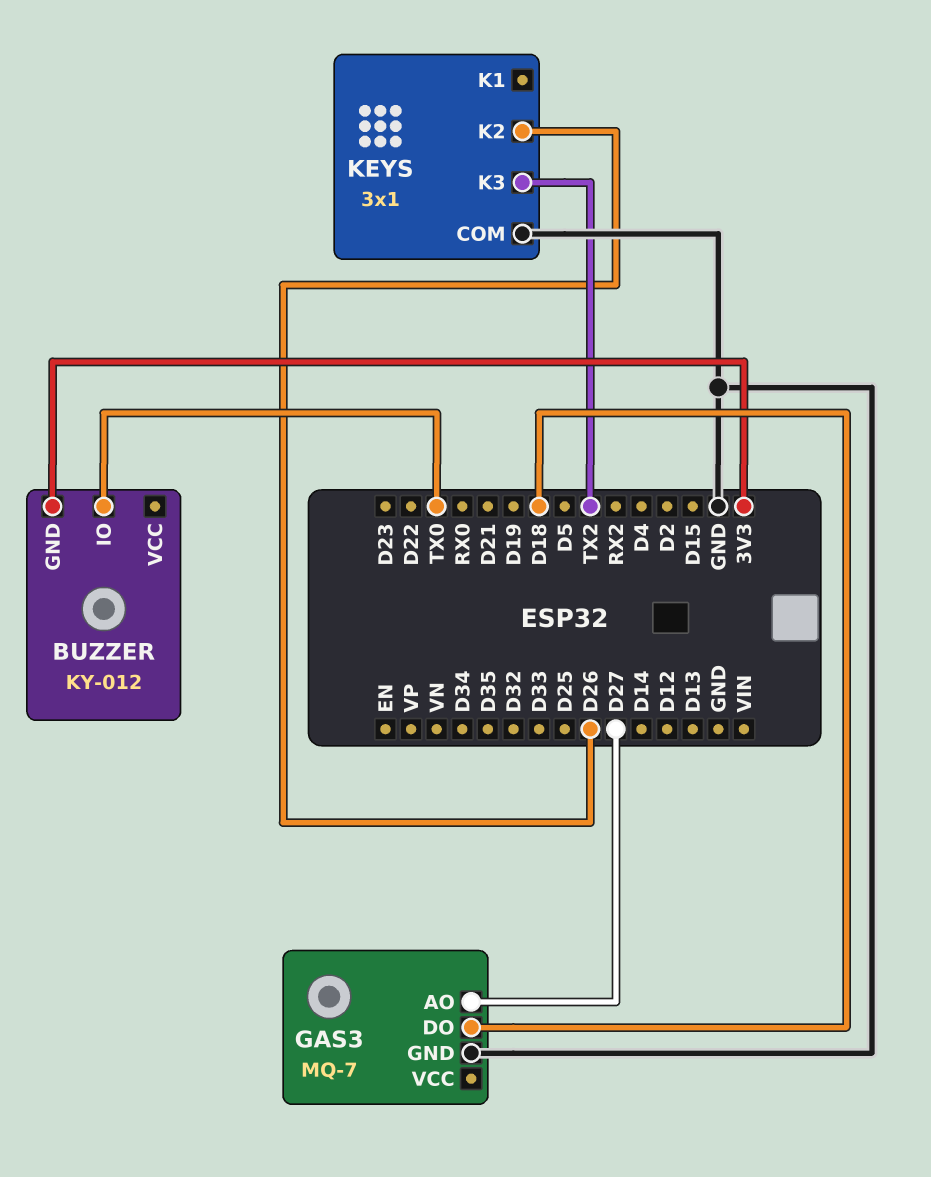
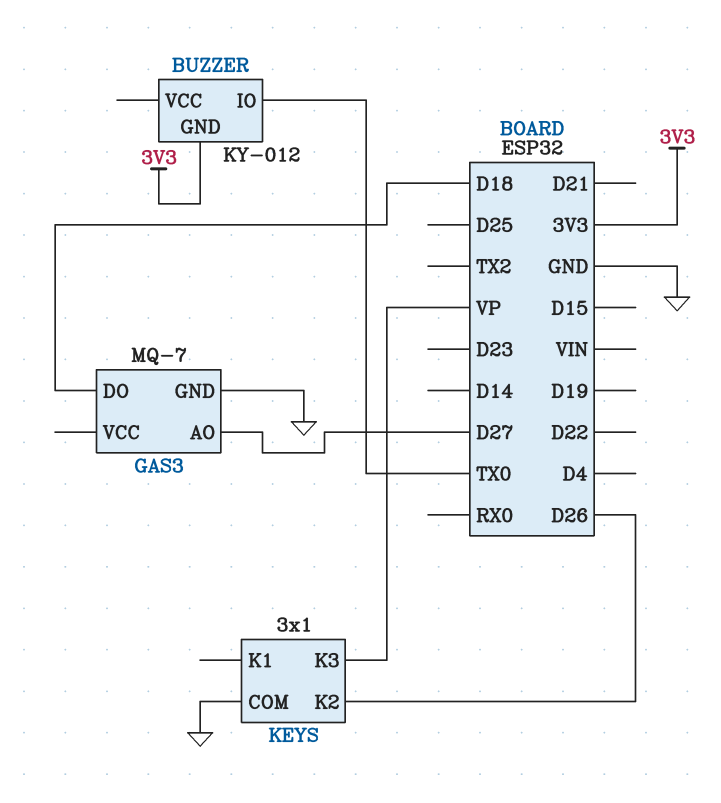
KEYS pin K3: TX2 -> VP

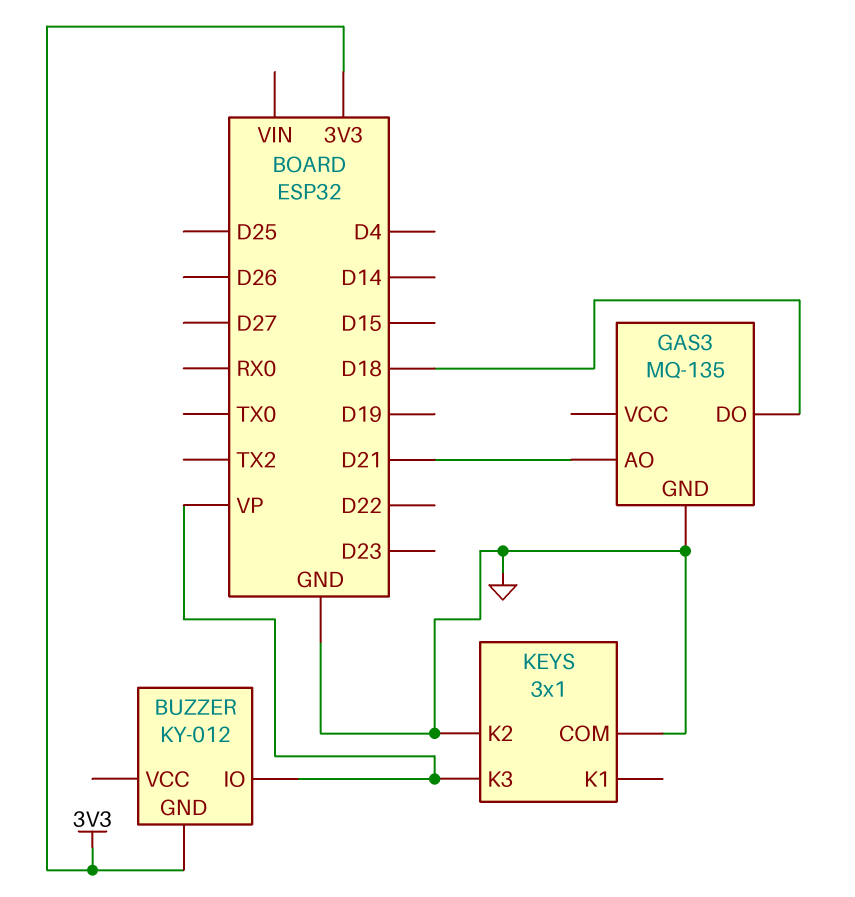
BUZZER pin IO: TX0 -> VP
GAS3: MQ-7 -> MQ-135
GAS3 pin AO: D27 -> D21
KEYS pin K2: D26 -> GND

